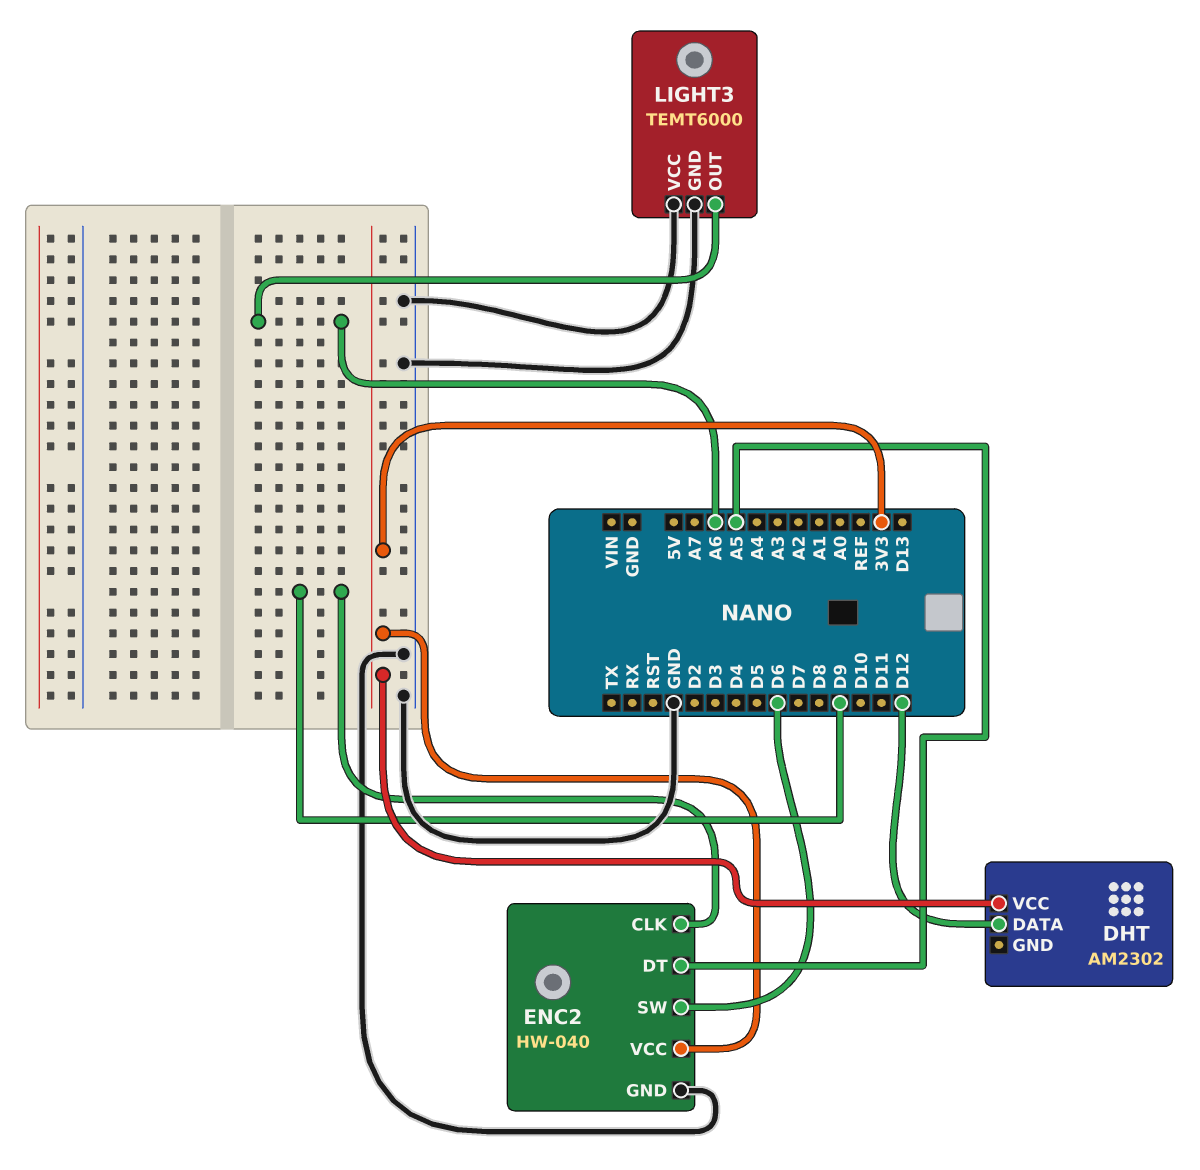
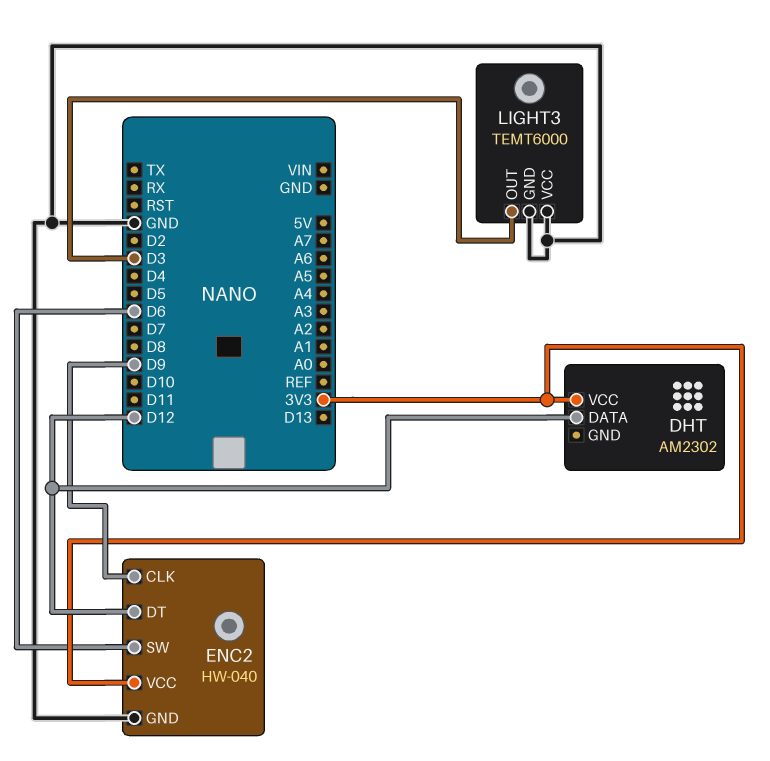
ENC2 pin DT: A5 -> D12
LIGHT3 pin OUT: A6 -> D3

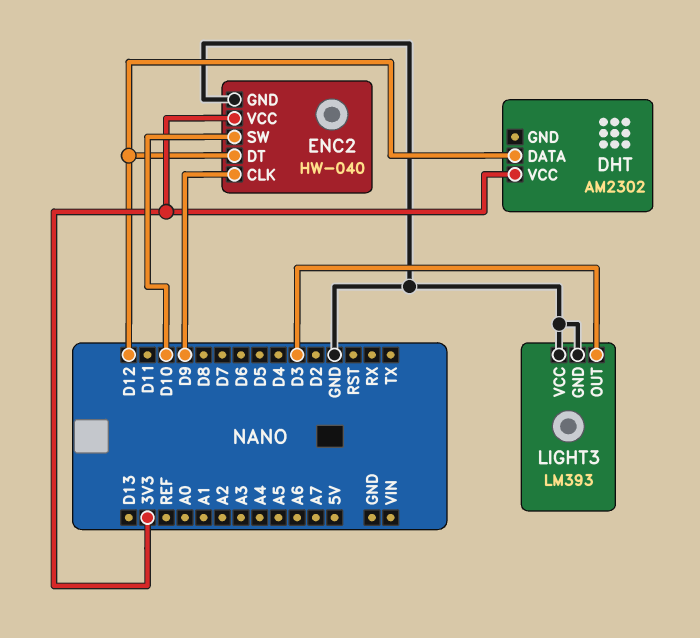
ENC2 pin SW: D6 -> D10
LIGHT3: TEMT6000 -> LM393

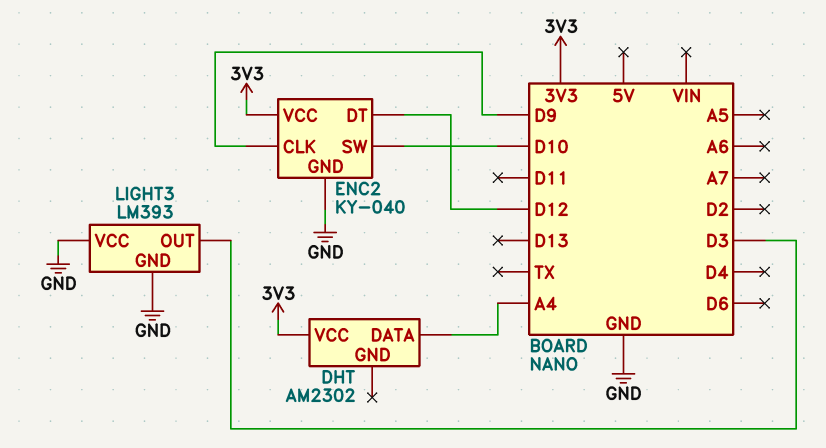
DHT pin DATA: D12 -> A4
ENC2: HW-040 -> KY-040

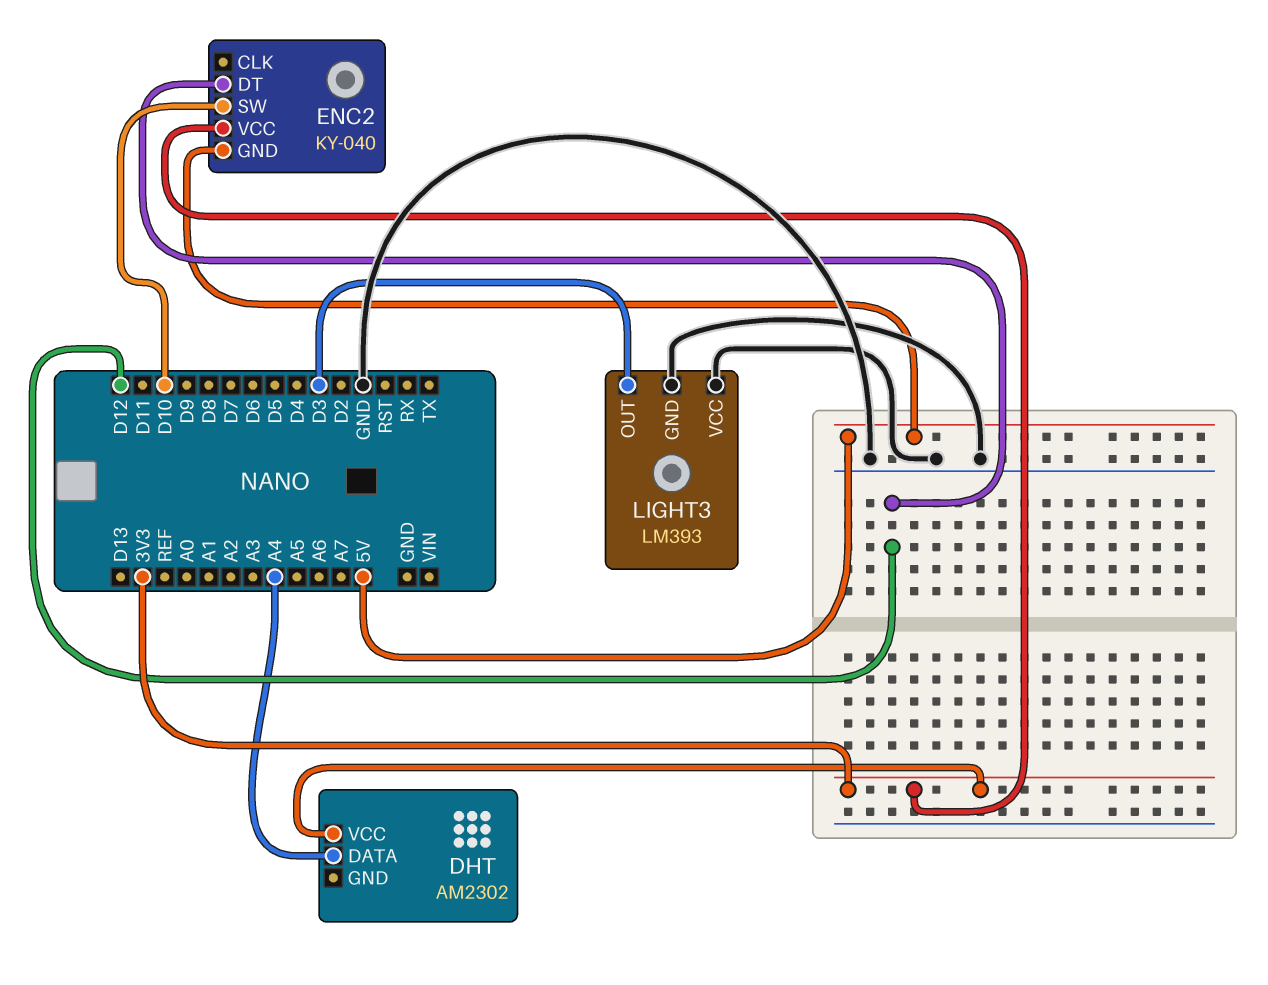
ENC2 pin CLK: D9 -> none
ENC2 pin GND: GND -> 5V

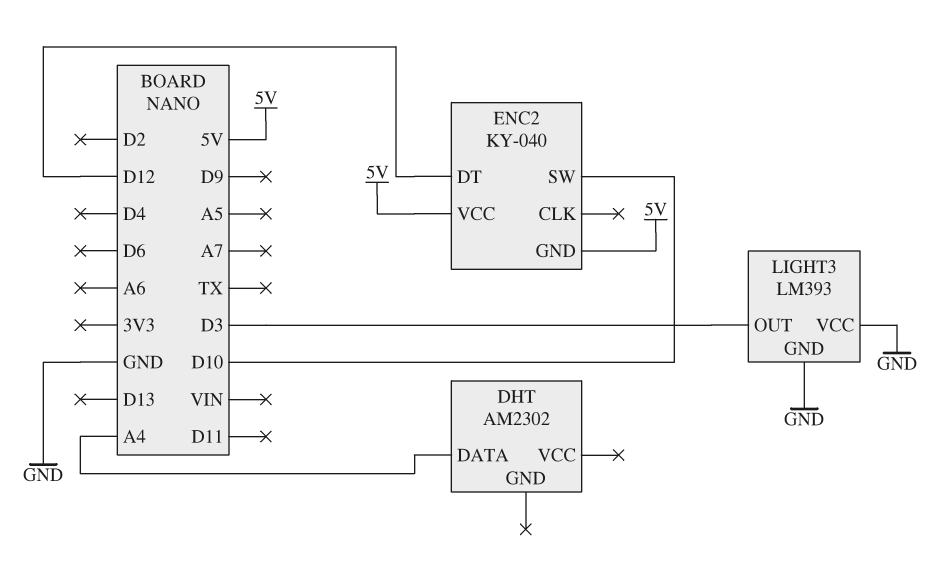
DHT pin VCC: 3V3 -> none
ENC2 pin VCC: 3V3 -> 5V

